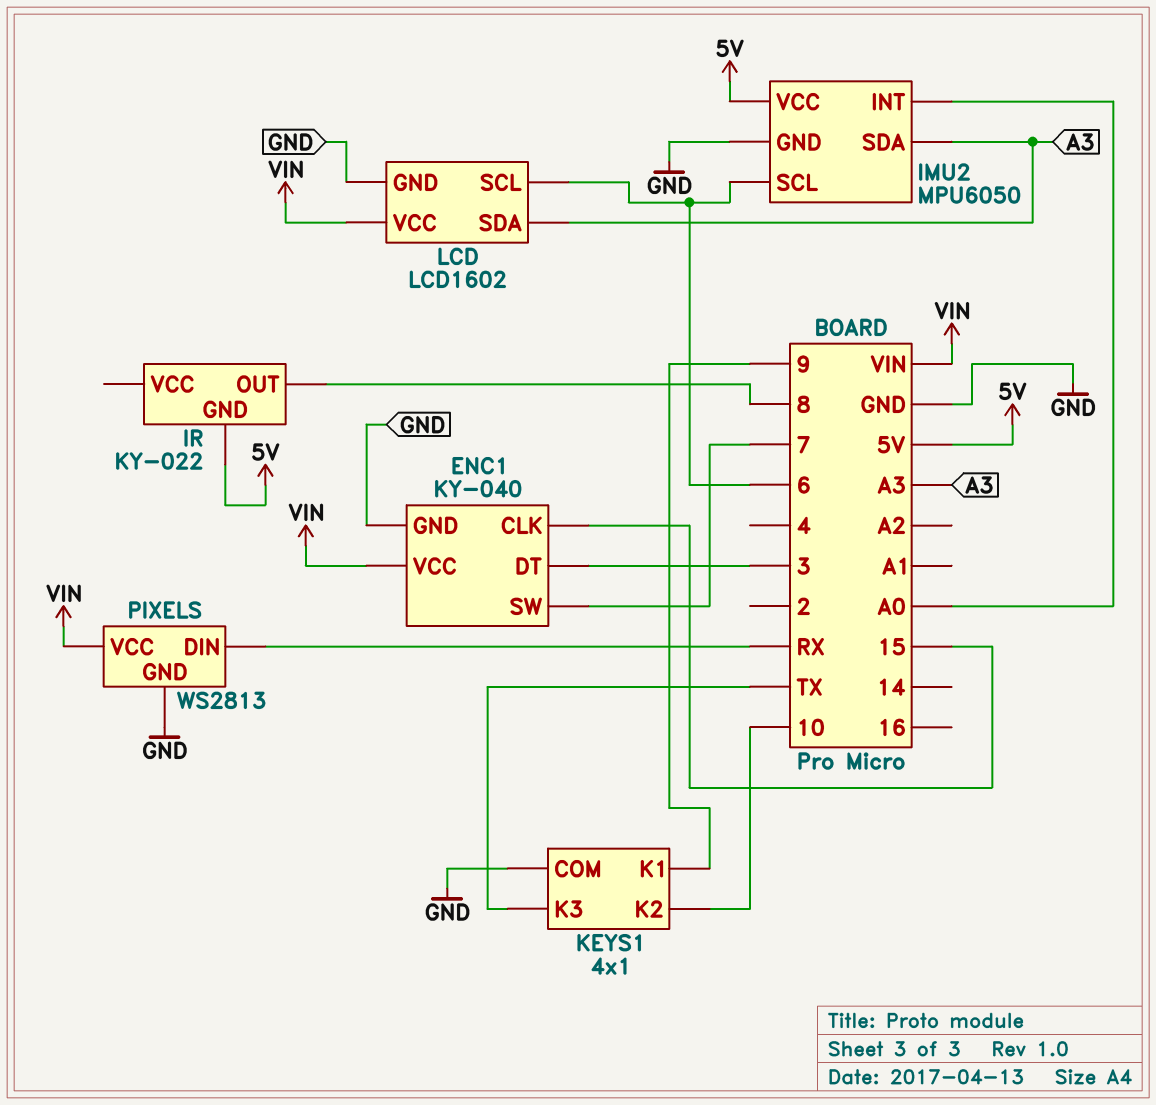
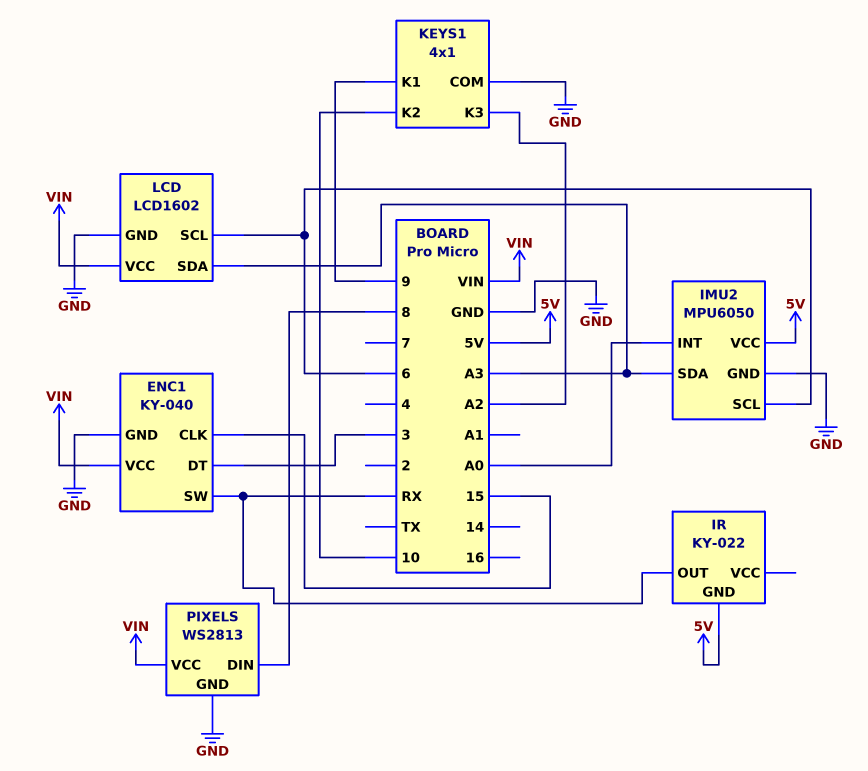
ENC1 pin SW: 7 -> RX
IR pin OUT: 8 -> RX
KEYS1 pin K3: TX -> A2
PIXELS pin DIN: RX -> 8

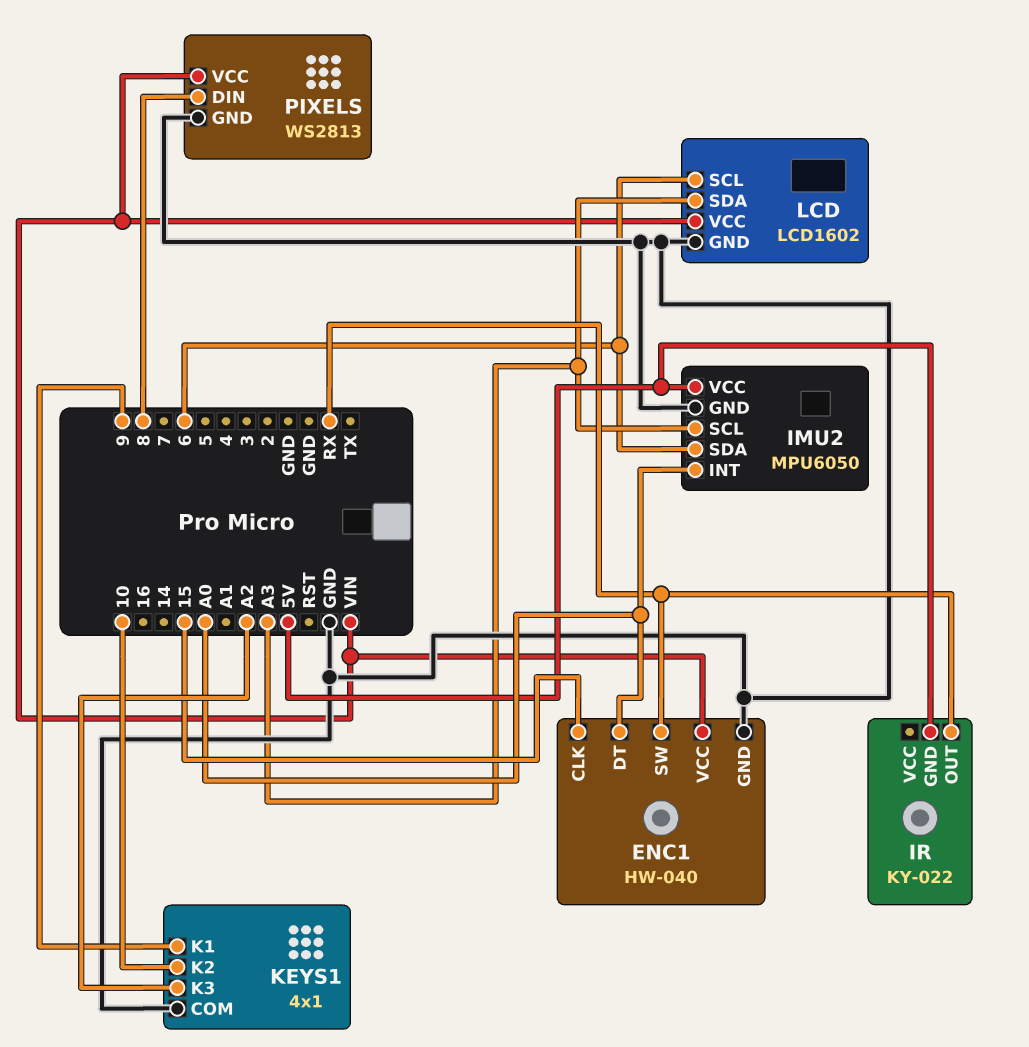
ENC1: KY-040 -> HW-040
ENC1 pin DT: 3 -> A0
IMU2 pin SCL: 6 -> A3
IMU2 pin SDA: A3 -> 6

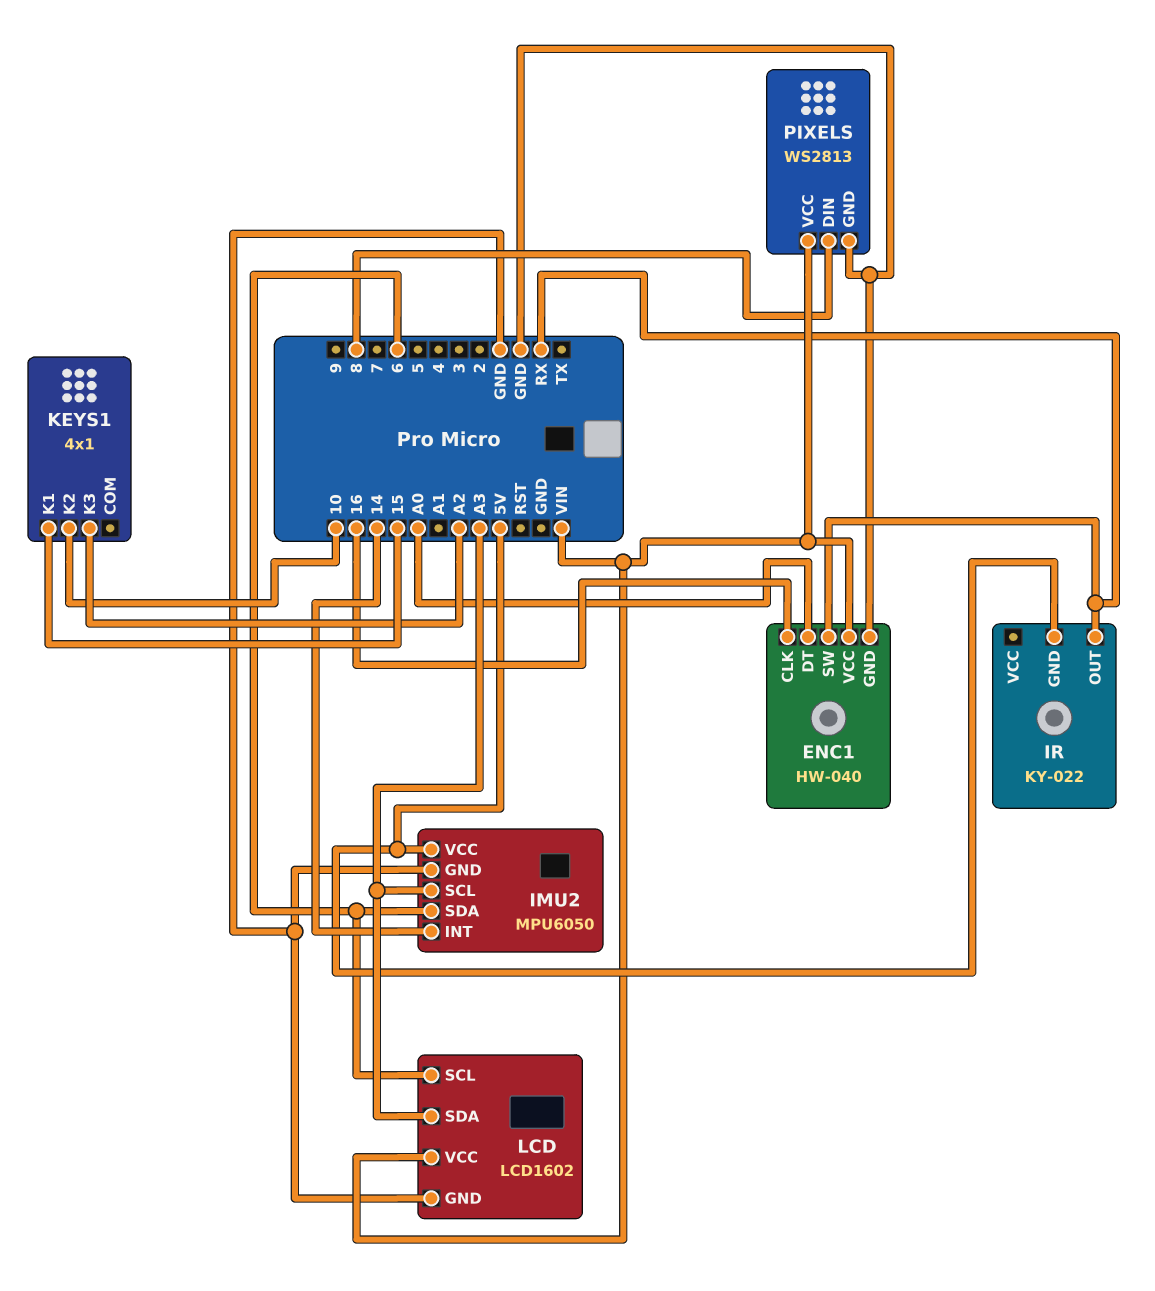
ENC1 pin CLK: 15 -> 16
IMU2 pin INT: A0 -> 14
KEYS1 pin COM: GND -> none
KEYS1 pin K1: 9 -> 15

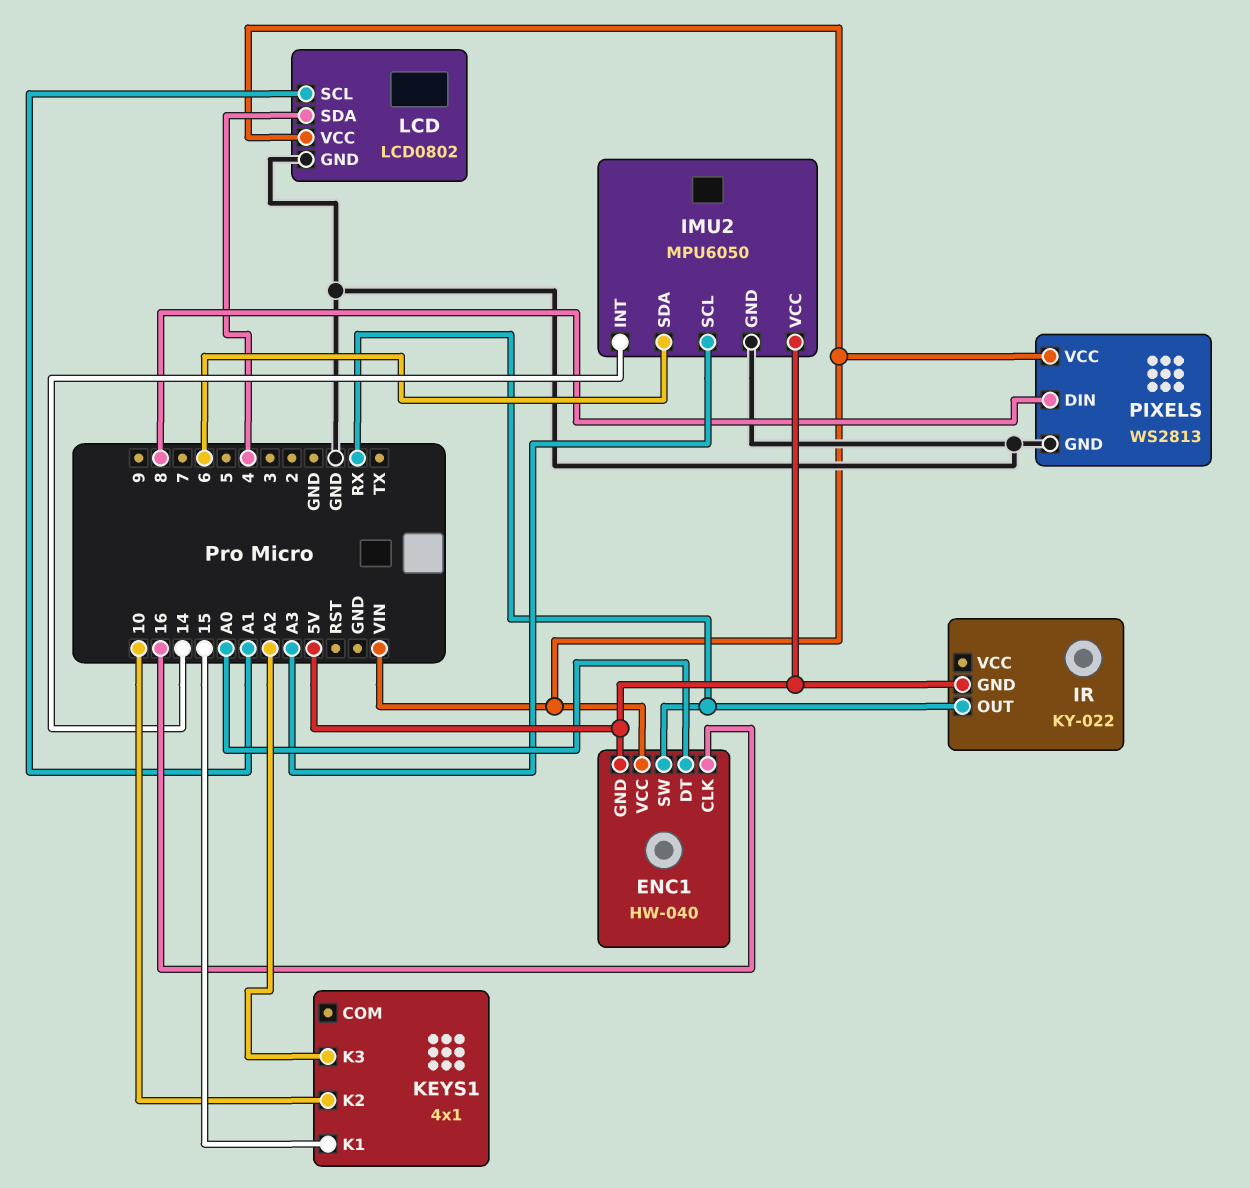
ENC1 pin GND: GND -> 5V
LCD: LCD1602 -> LCD0802
LCD pin SCL: 6 -> A1
LCD pin SDA: A3 -> 4

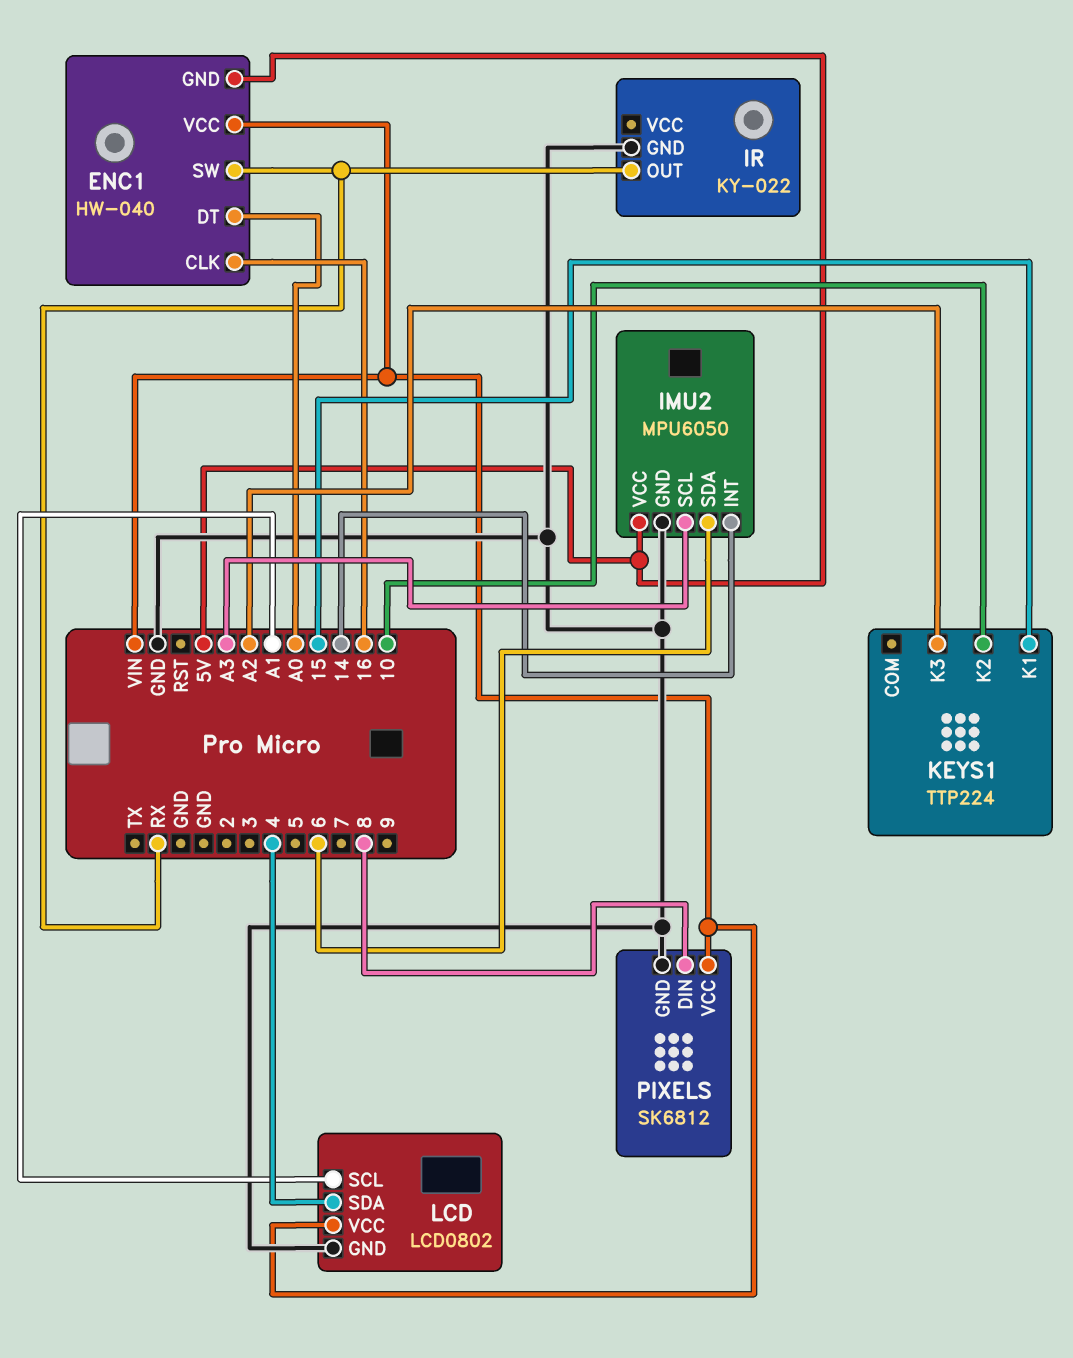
IR pin GND: 5V -> GND
KEYS1: 4x1 -> TTP224
PIXELS: WS2813 -> SK6812

